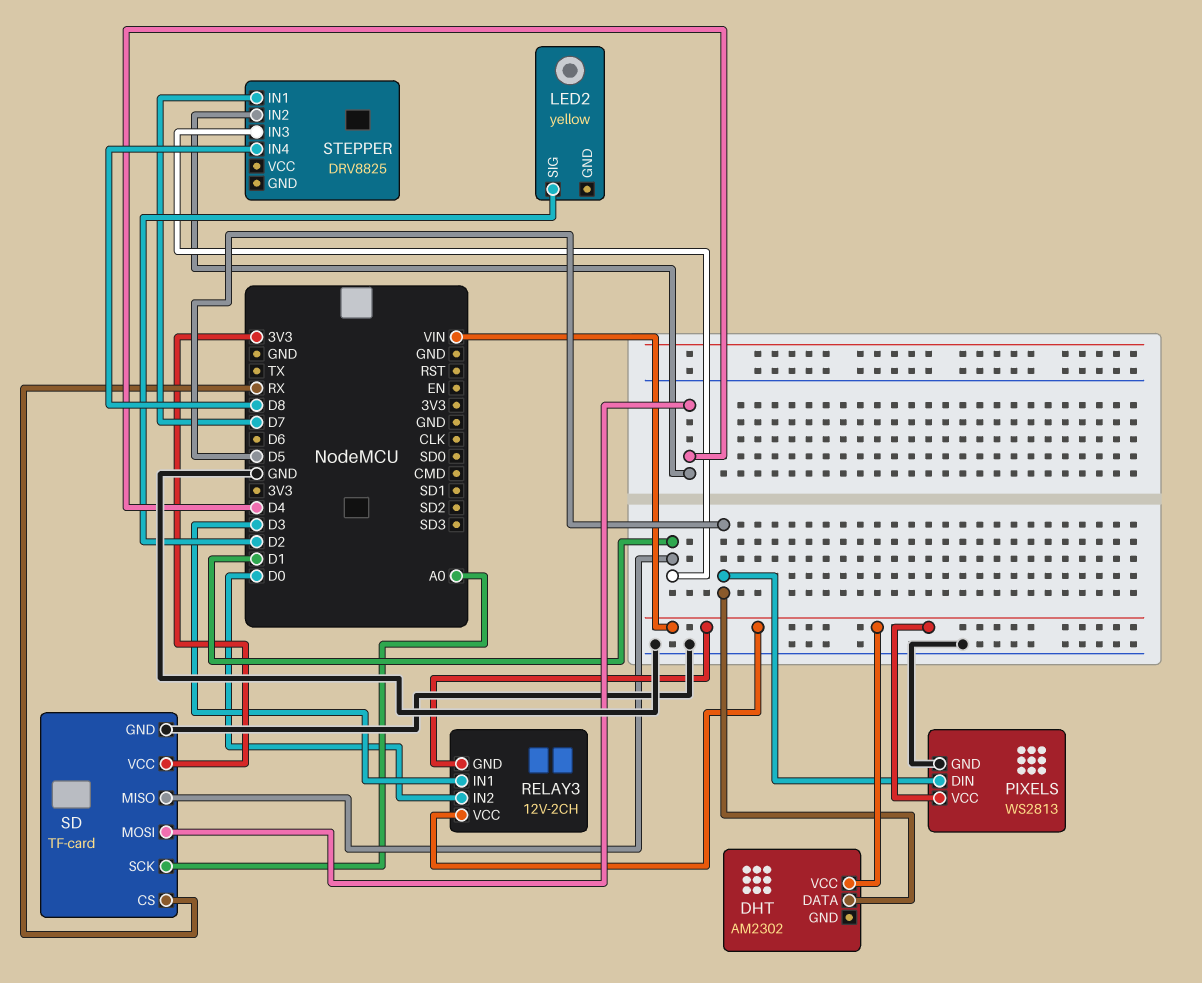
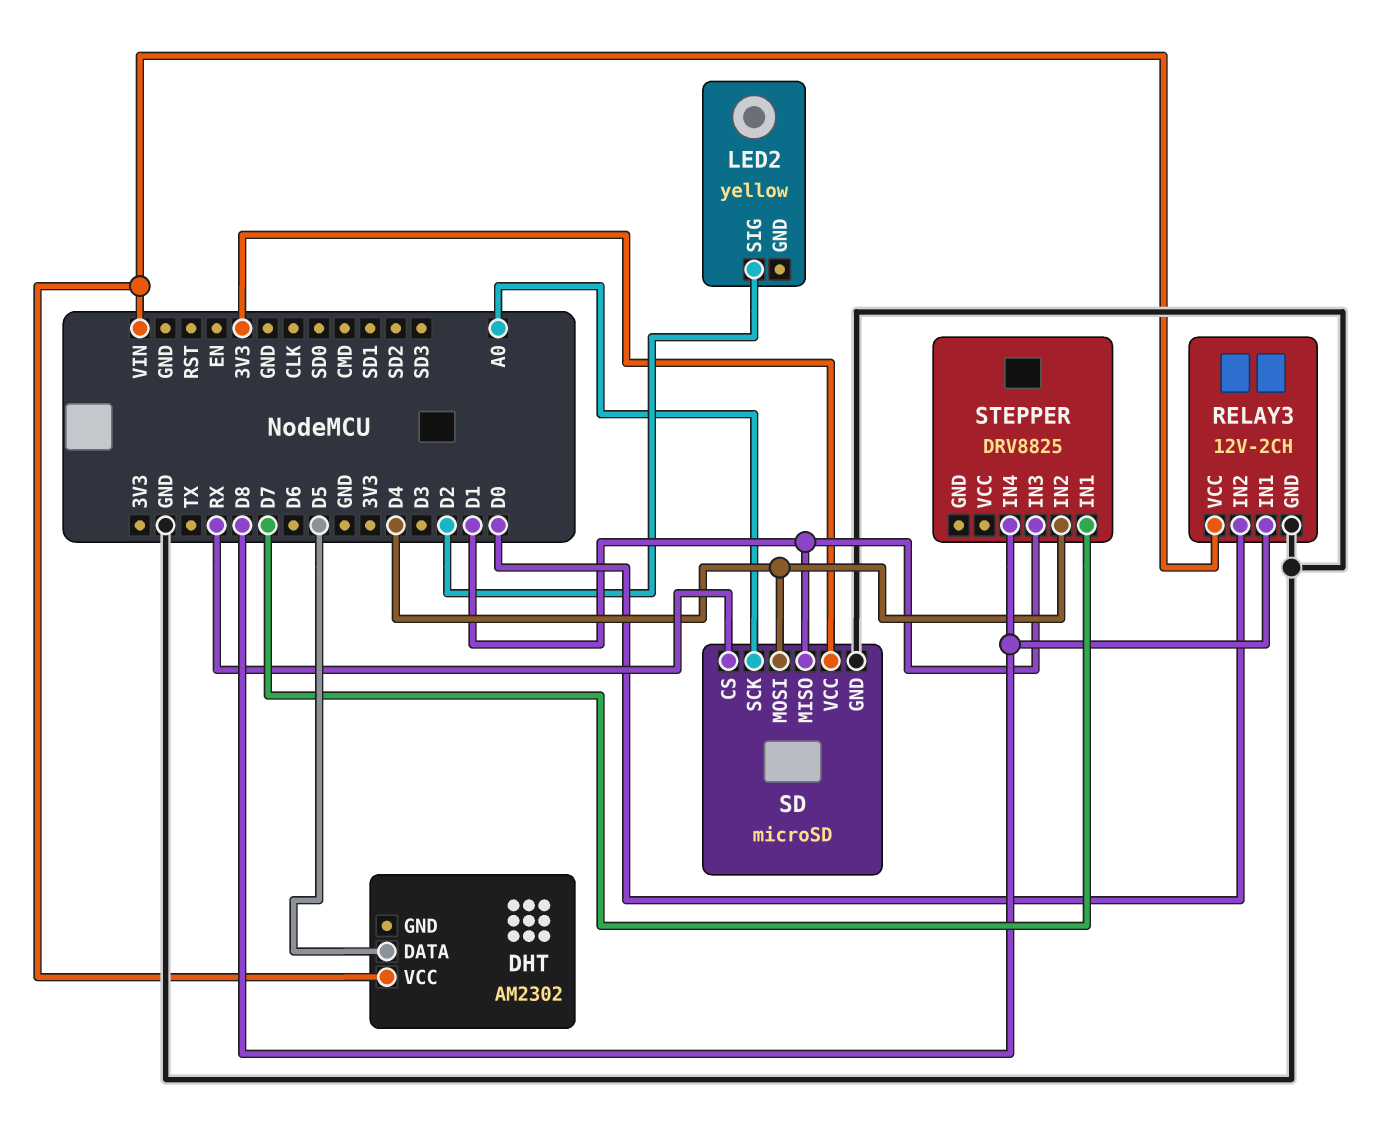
PIXELS: WS2813 -> none
PIXELS pin DIN: D5 -> none
PIXELS pin GND: GND -> none
PIXELS pin VCC: VIN -> none
RELAY3 pin GND: VIN -> GND
RELAY3 pin IN1: D3 -> D8
SD: TF-card -> microSD

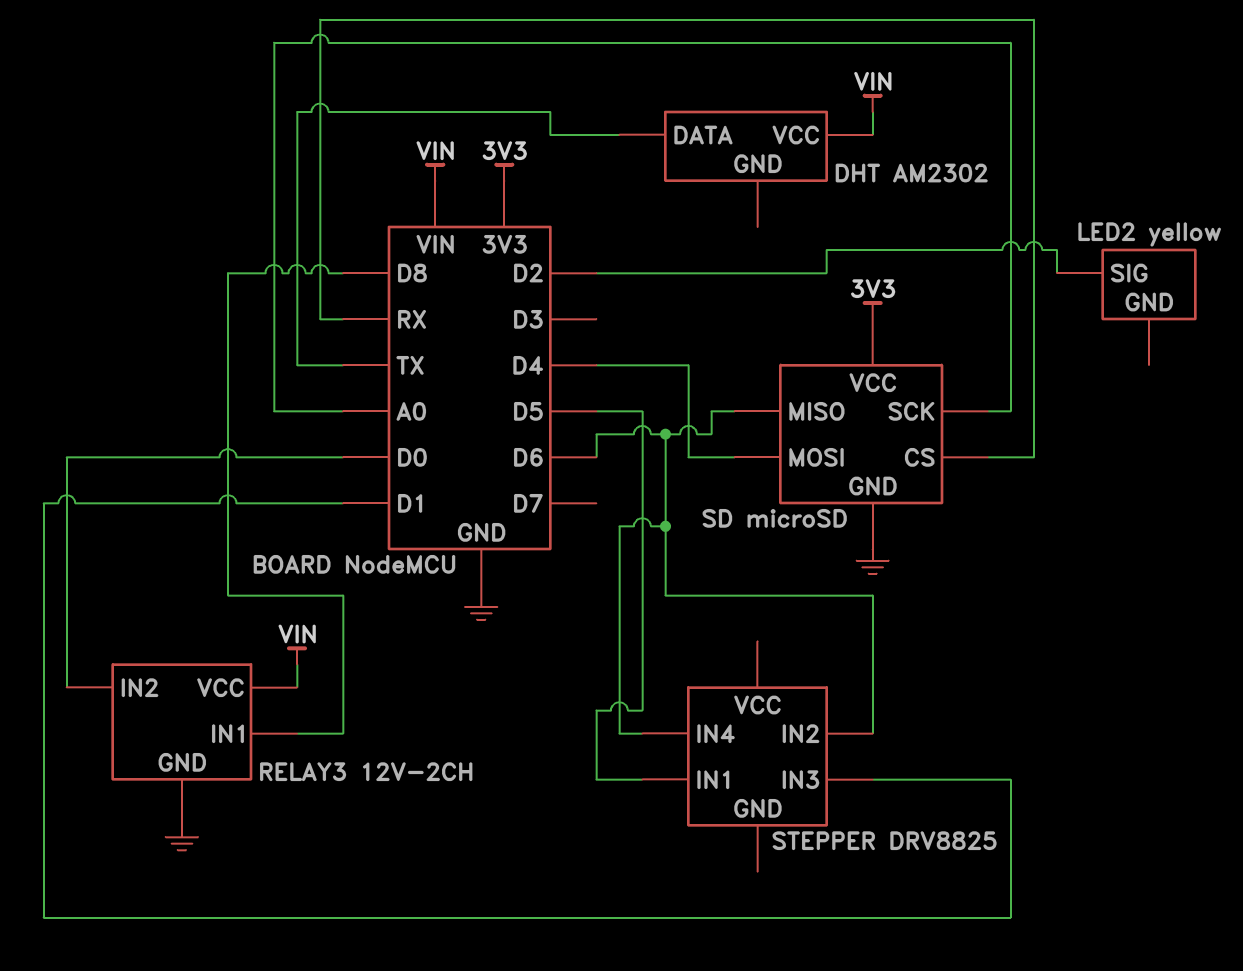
DHT pin DATA: D5 -> TX
SD pin MISO: D1 -> D6
STEPPER pin IN1: D7 -> D5
STEPPER pin IN2: D4 -> D6
STEPPER pin IN4: D8 -> D6

